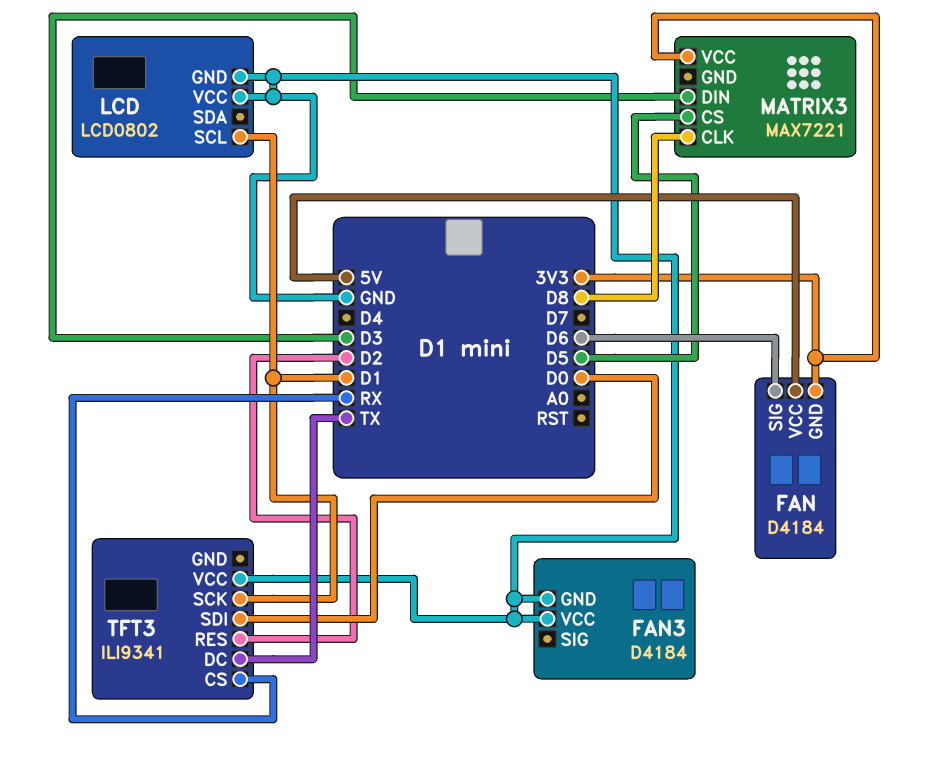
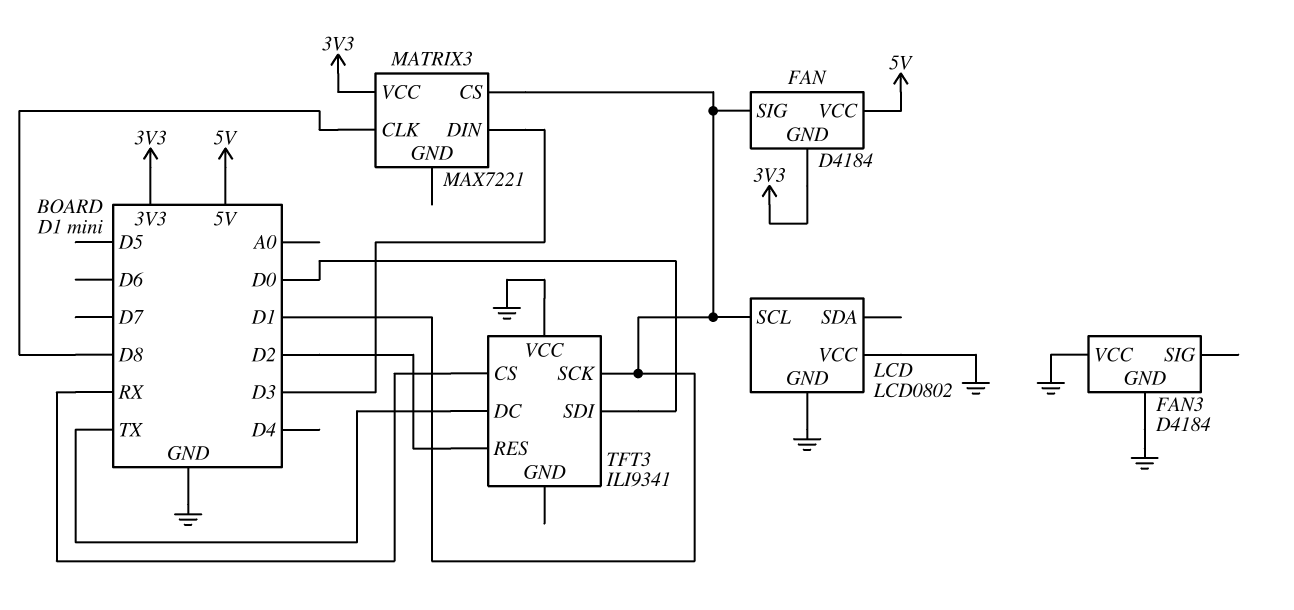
FAN pin SIG: D6 -> D1
MATRIX3 pin CS: D5 -> D1

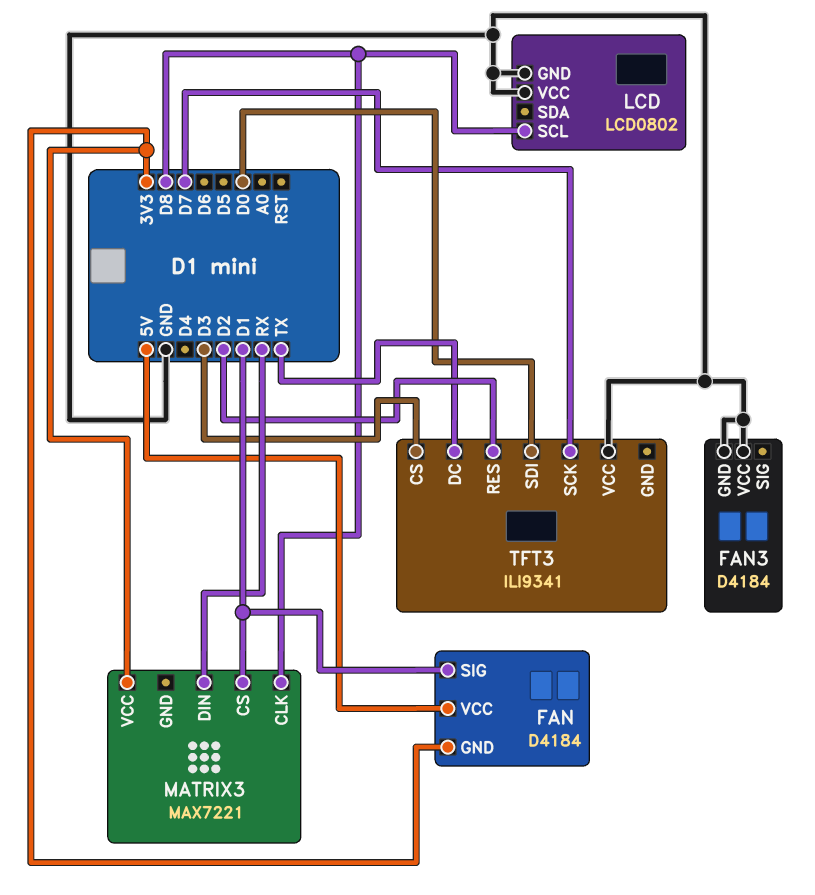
LCD pin SCL: D1 -> D8
MATRIX3 pin DIN: D3 -> RX
TFT3 pin CS: RX -> D3
TFT3 pin SCK: D1 -> D7

